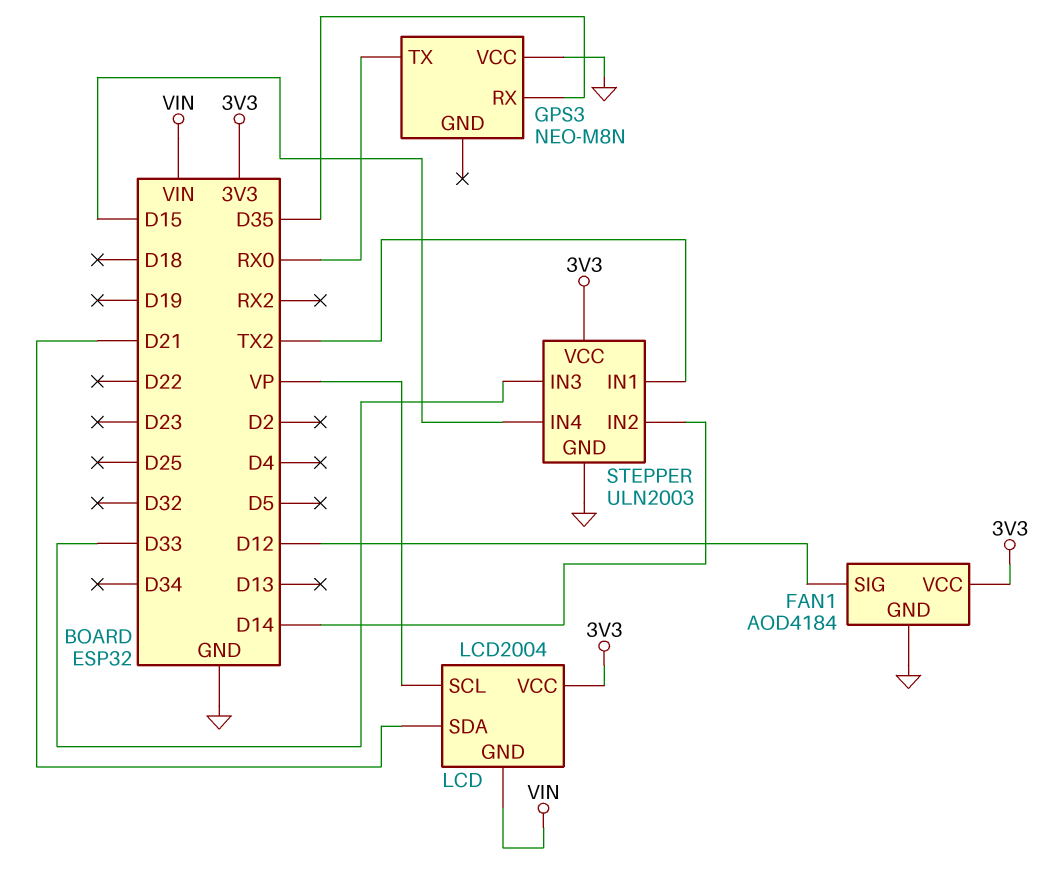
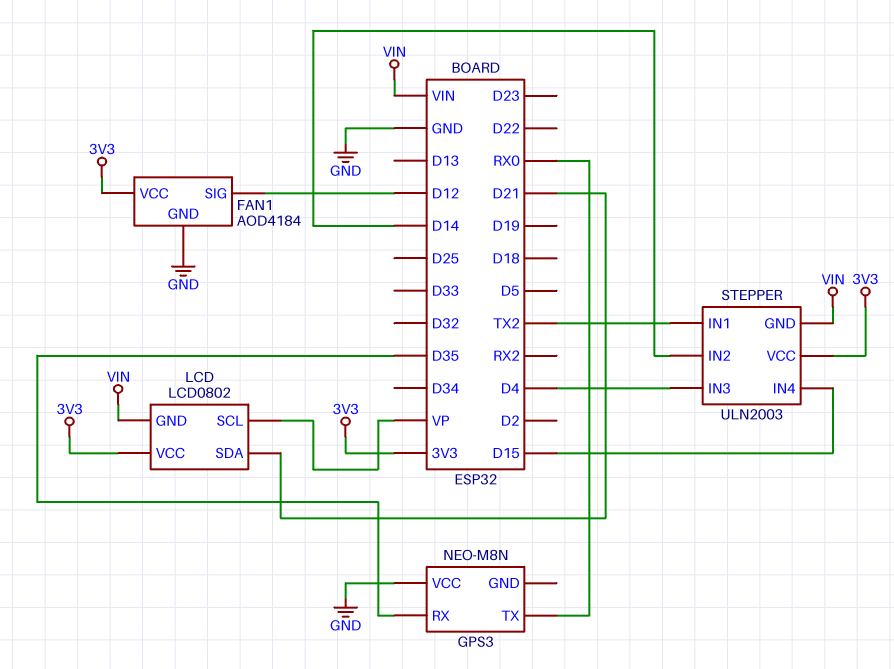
LCD: LCD2004 -> LCD0802
STEPPER pin GND: GND -> VIN
STEPPER pin IN3: D33 -> D4

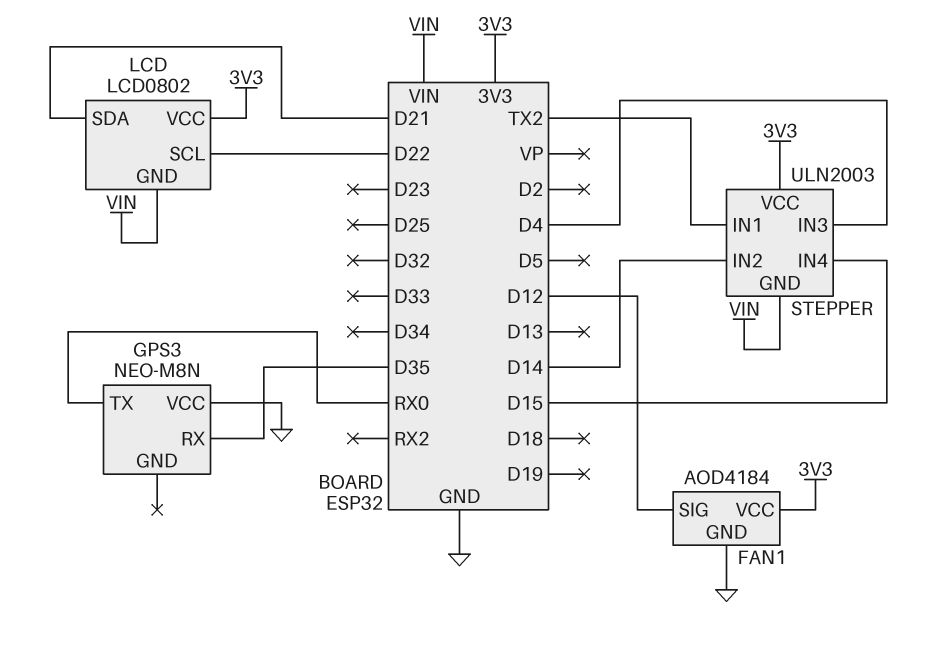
LCD pin SCL: VP -> D22

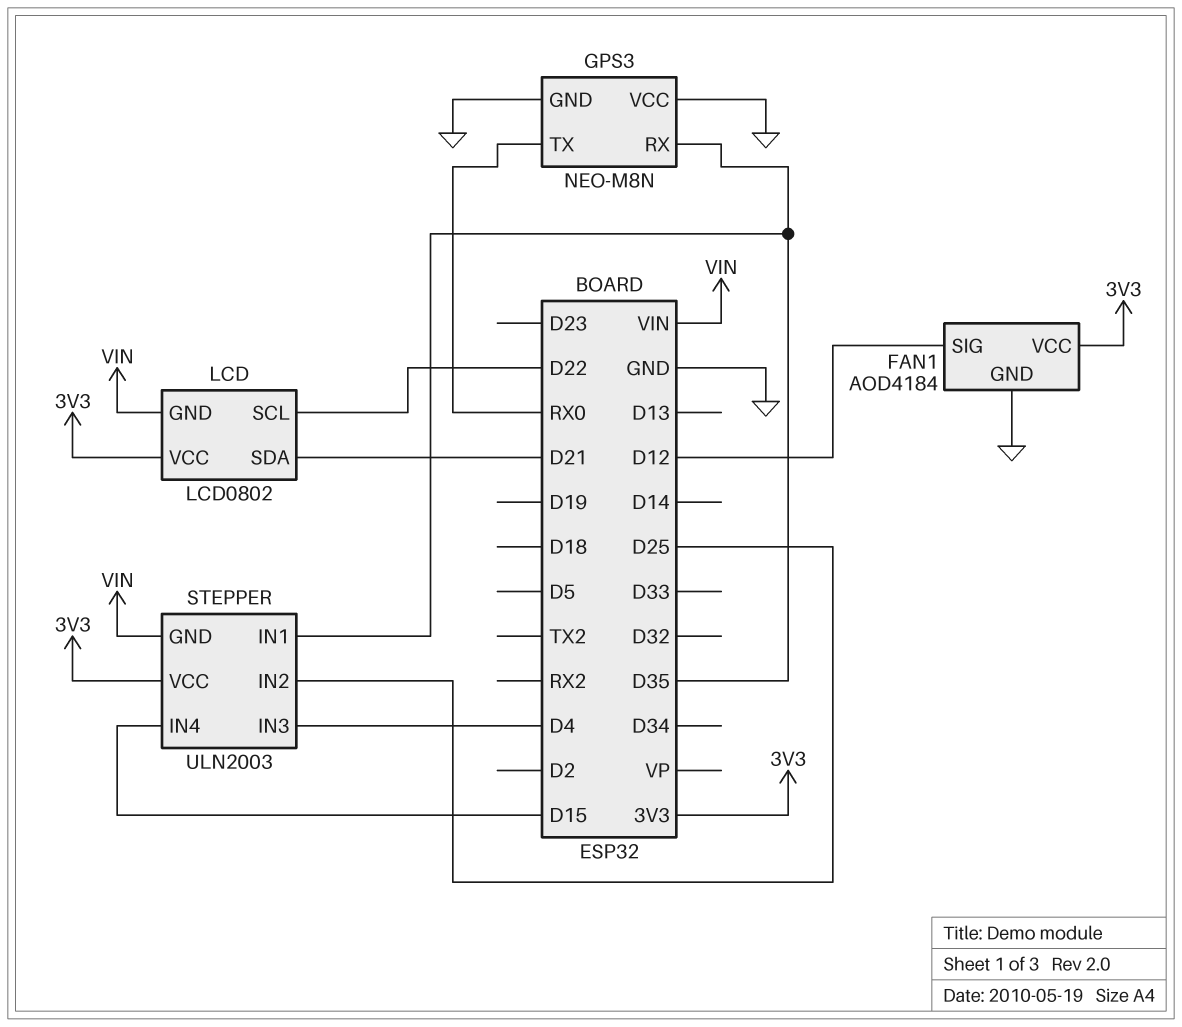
GPS3 pin GND: none -> GND
STEPPER pin IN1: TX2 -> D35
STEPPER pin IN2: D14 -> D25

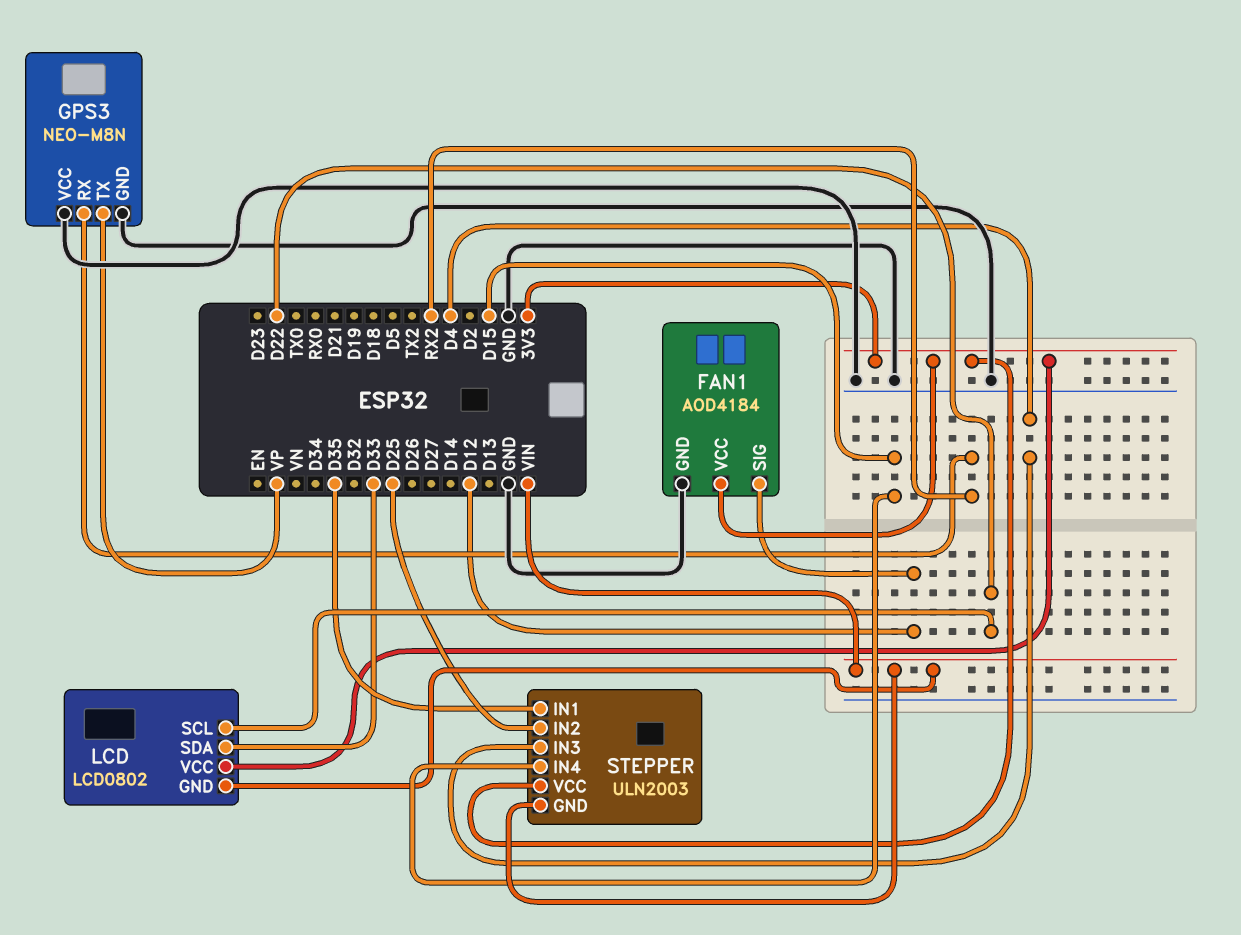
GPS3 pin RX: D35 -> RX2
GPS3 pin TX: RX0 -> VP
LCD pin SDA: D21 -> D33

